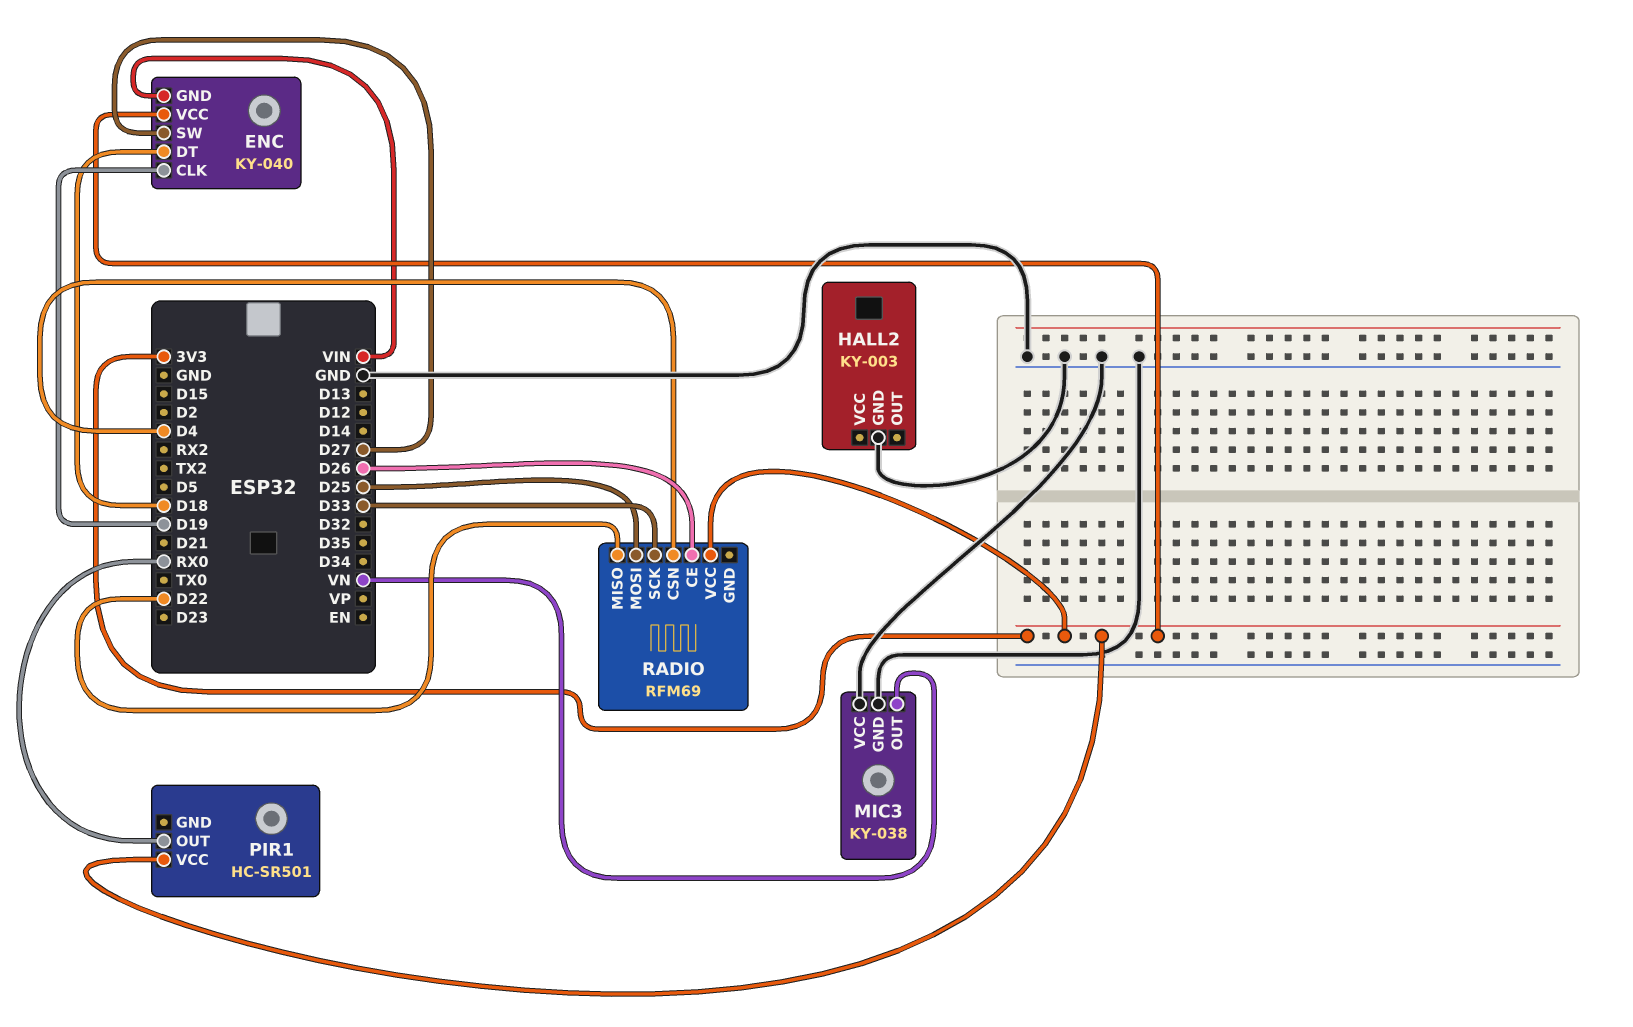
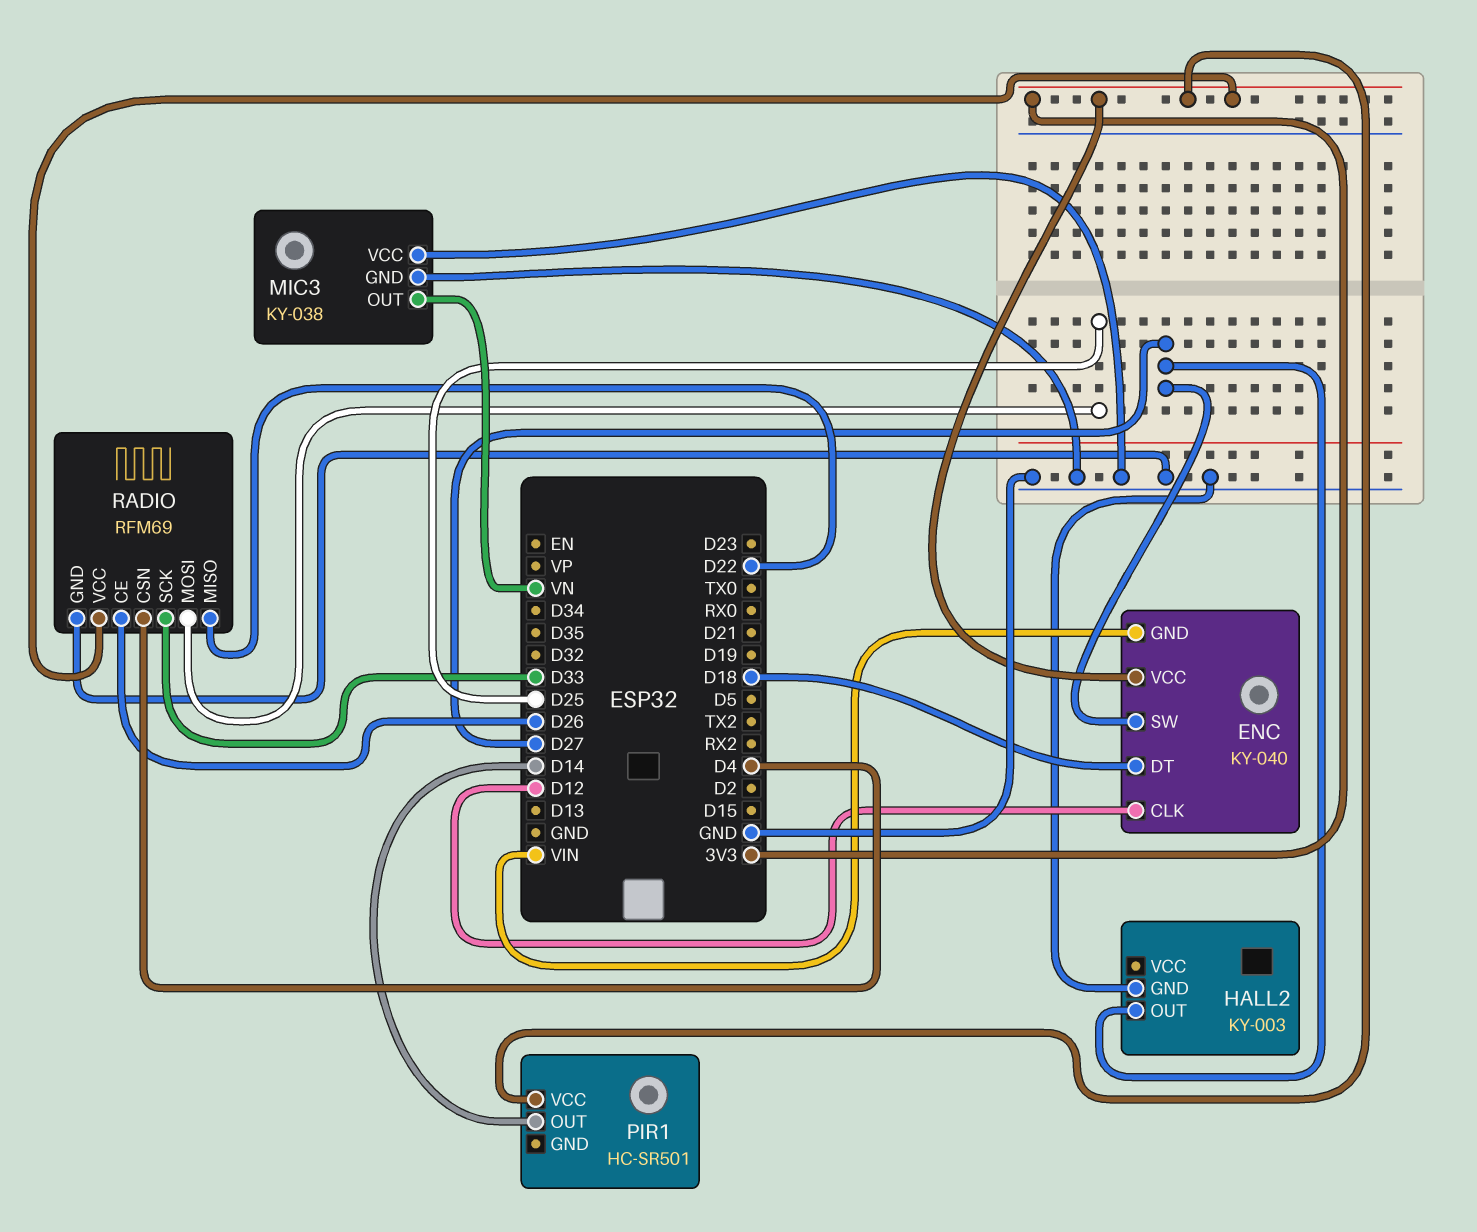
ENC pin CLK: D19 -> D12
HALL2 pin OUT: none -> D27
PIR1 pin OUT: RX0 -> D14
RADIO pin GND: none -> GND

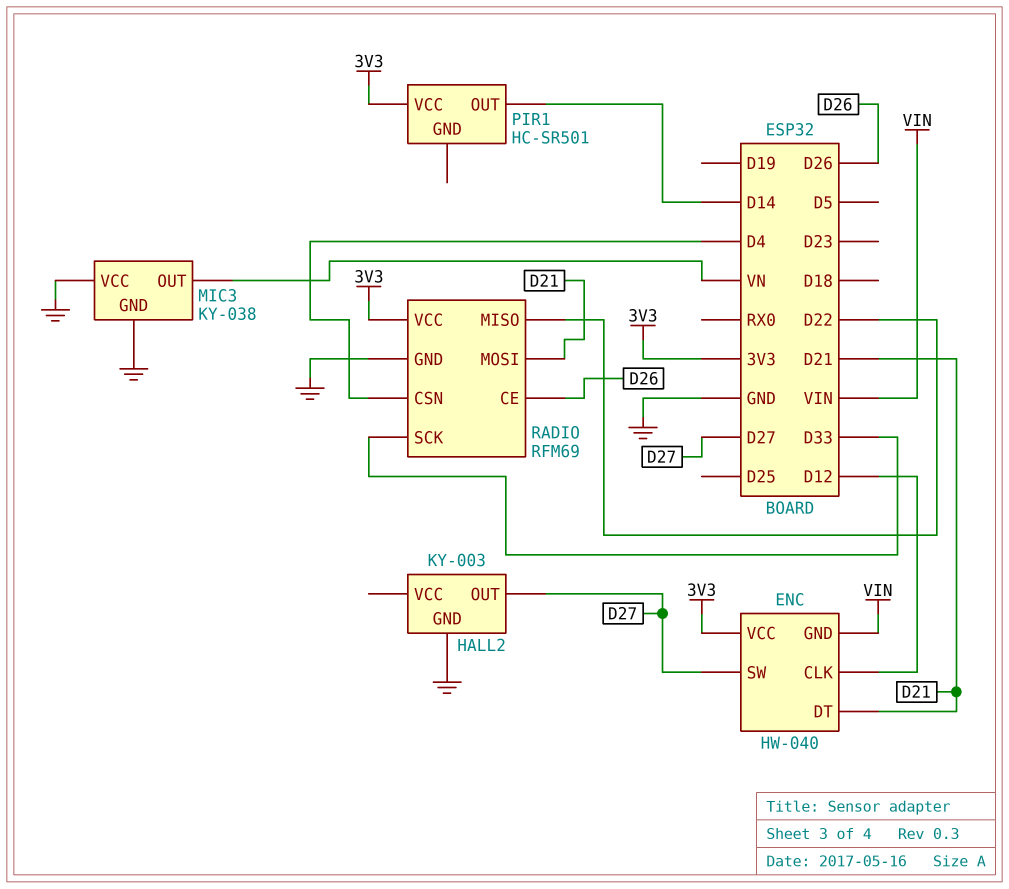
ENC: KY-040 -> HW-040
ENC pin DT: D18 -> D21
RADIO pin MOSI: D25 -> D21

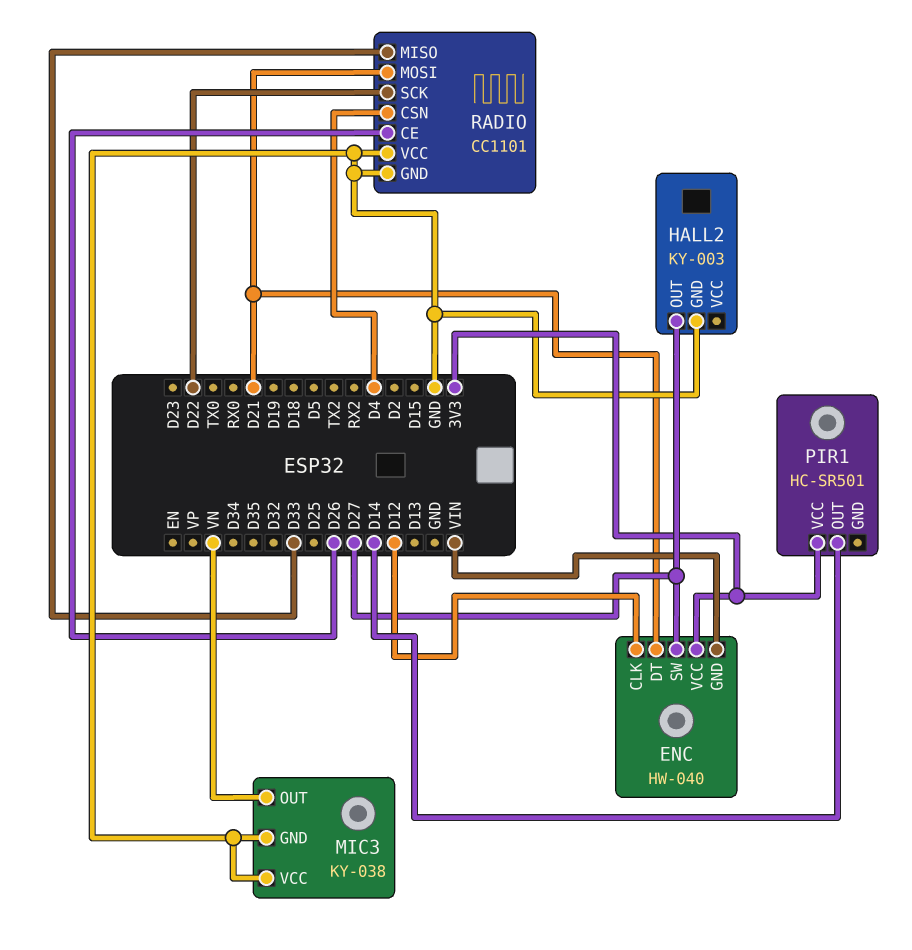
RADIO: RFM69 -> CC1101
RADIO pin MISO: D22 -> D33
RADIO pin SCK: D33 -> D22
RADIO pin VCC: 3V3 -> GND

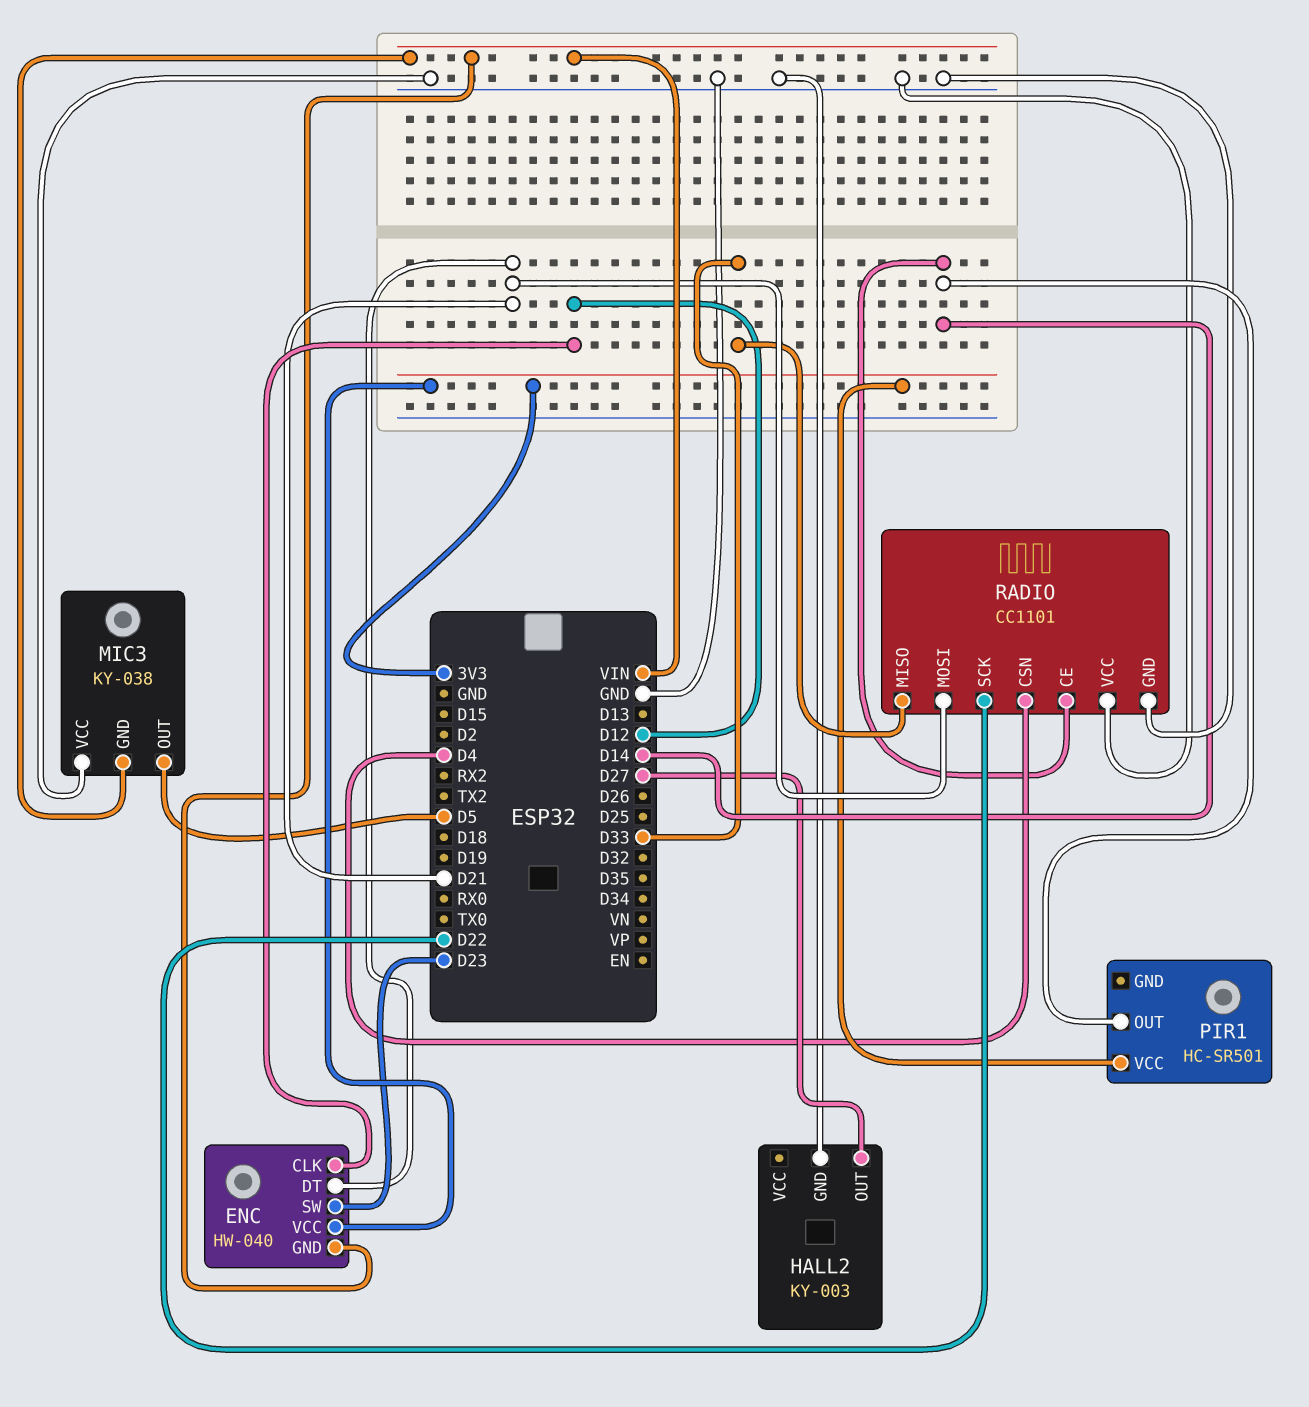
ENC pin SW: D27 -> D23
MIC3 pin GND: GND -> VIN
MIC3 pin OUT: VN -> D5
RADIO pin CE: D26 -> D14

